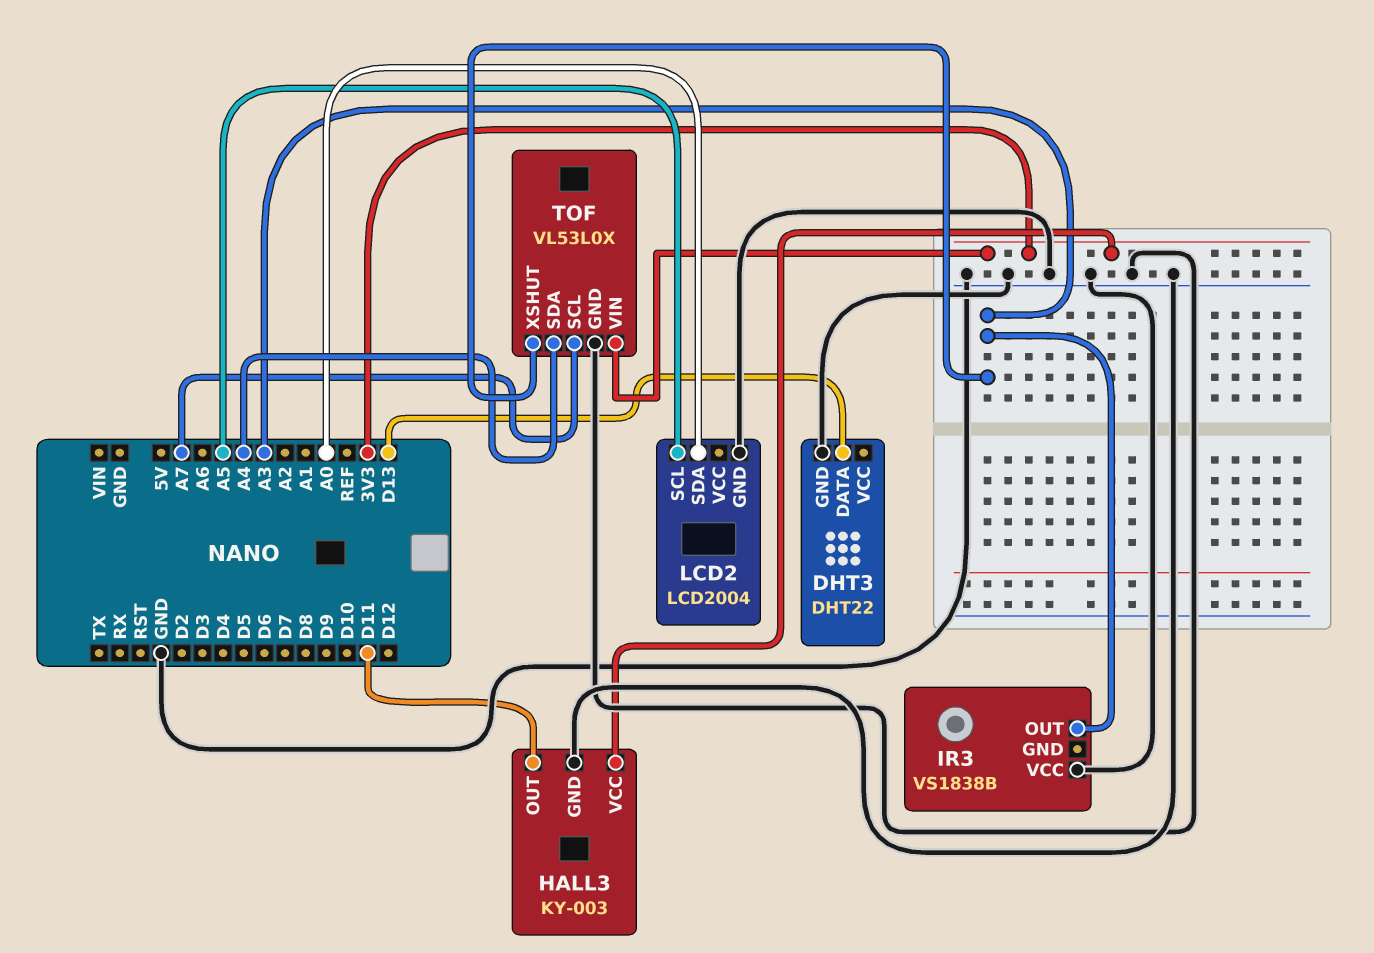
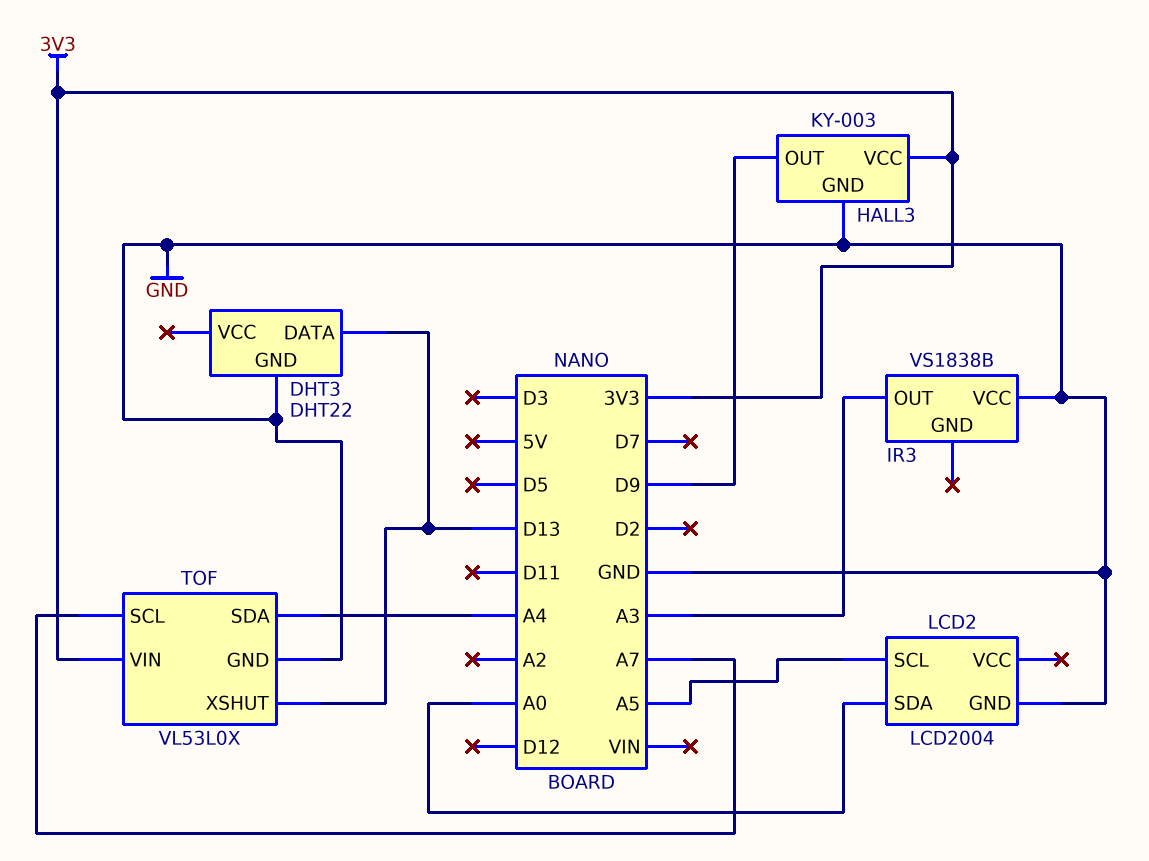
HALL3 pin OUT: D11 -> D9
TOF pin XSHUT: A3 -> D13

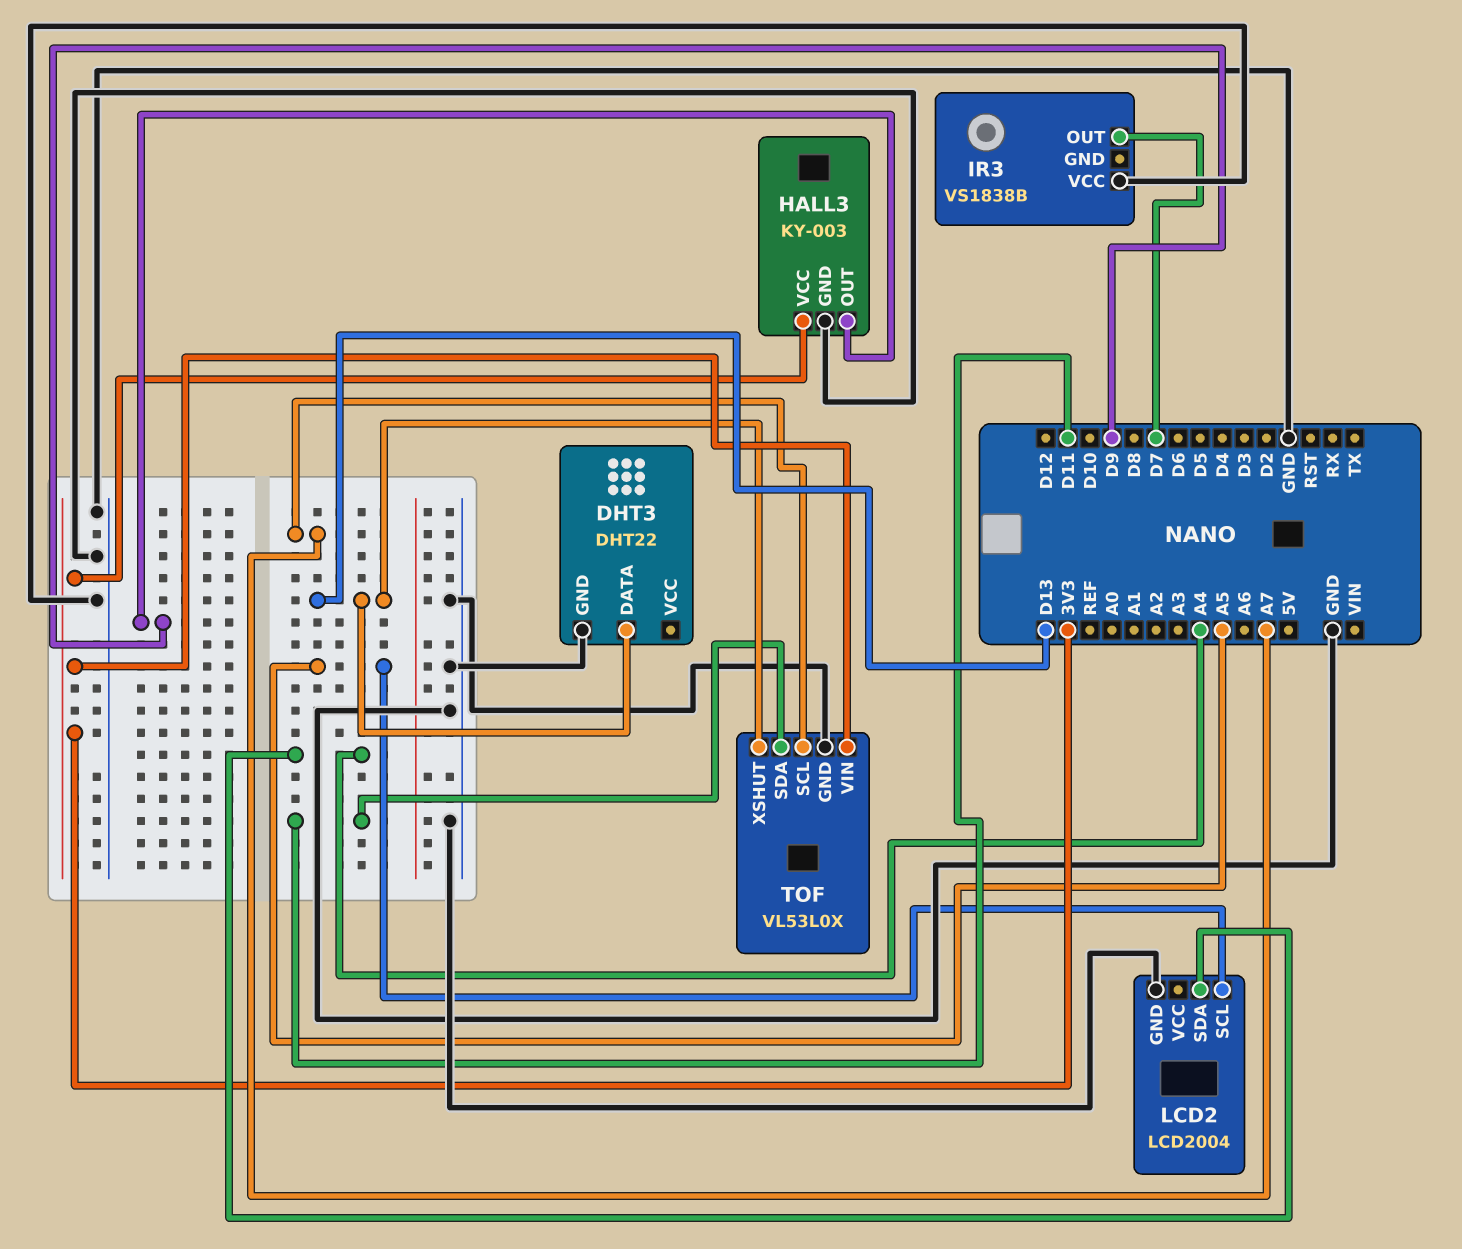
IR3 pin OUT: A3 -> D7
LCD2 pin SDA: A0 -> A4
TOF pin SDA: A4 -> D11

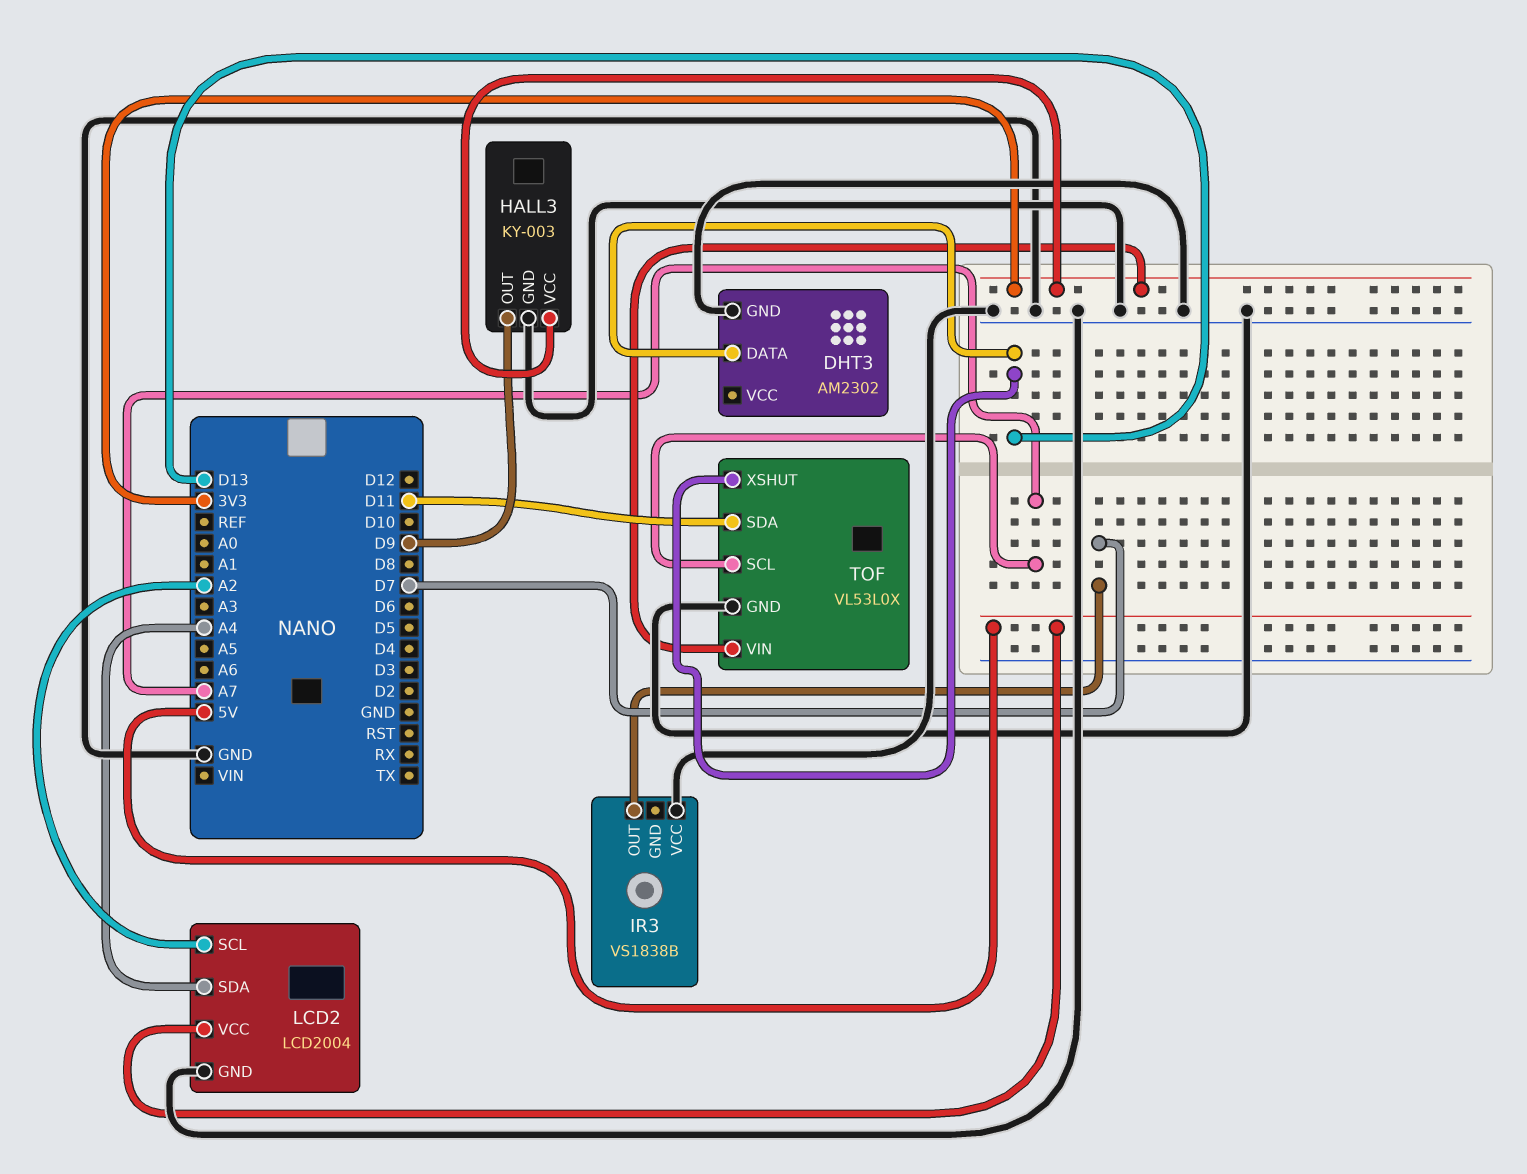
DHT3: DHT22 -> AM2302
LCD2 pin SCL: A5 -> A2
LCD2 pin VCC: none -> 5V

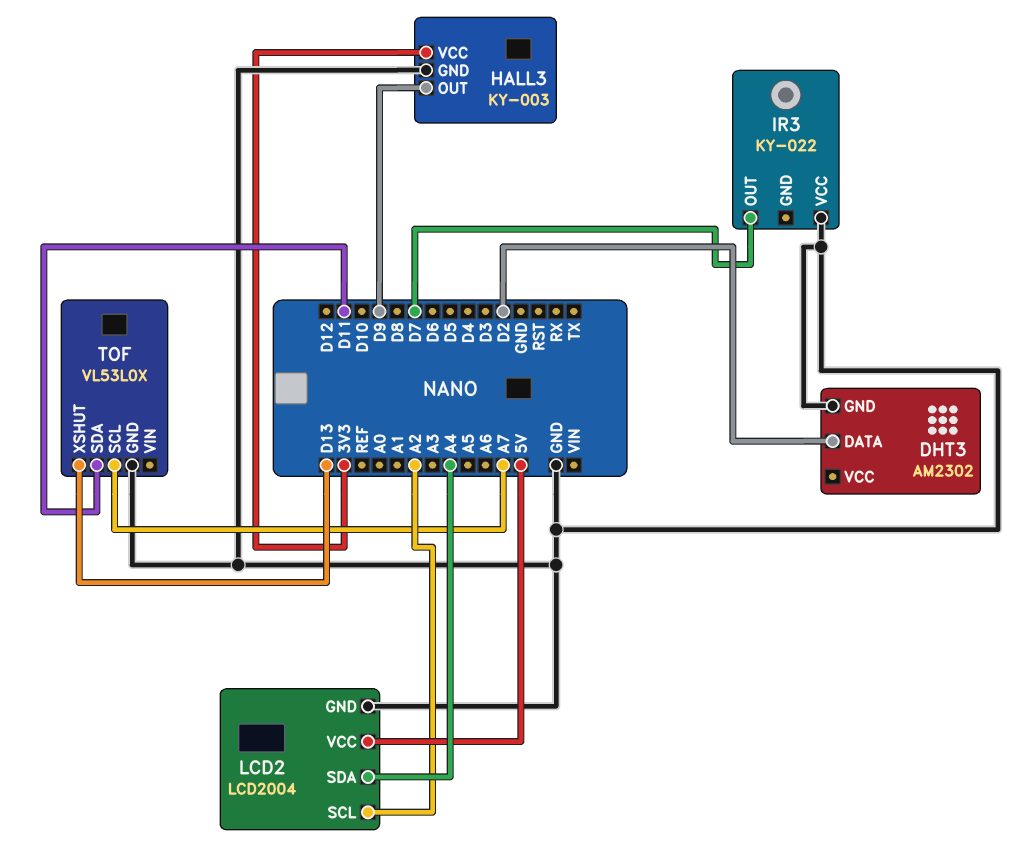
DHT3 pin DATA: D13 -> D2
IR3: VS1838B -> KY-022
TOF pin VIN: 3V3 -> none

